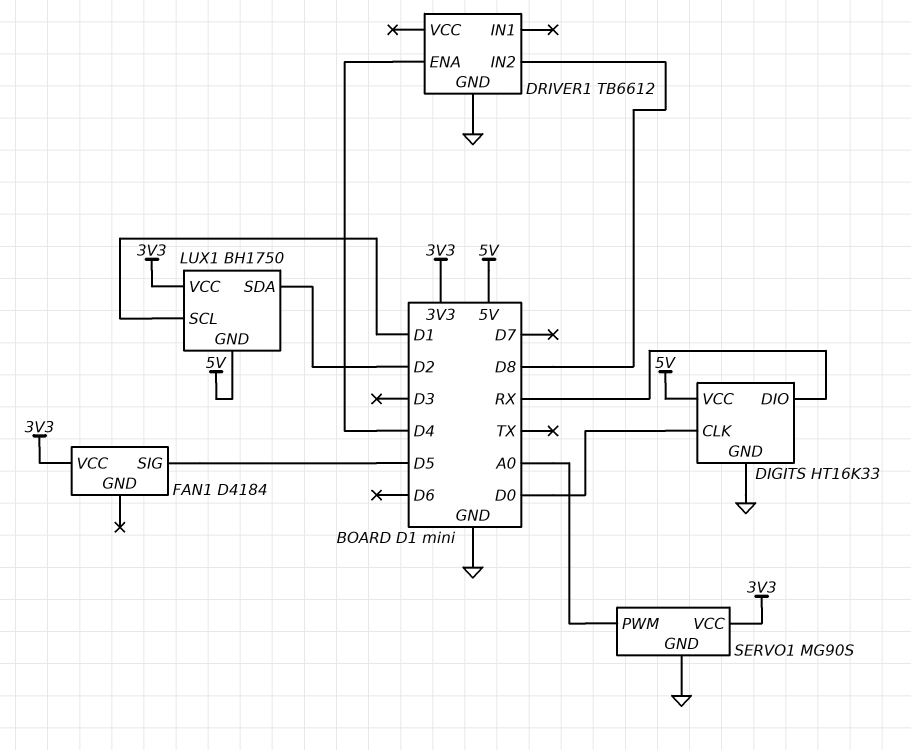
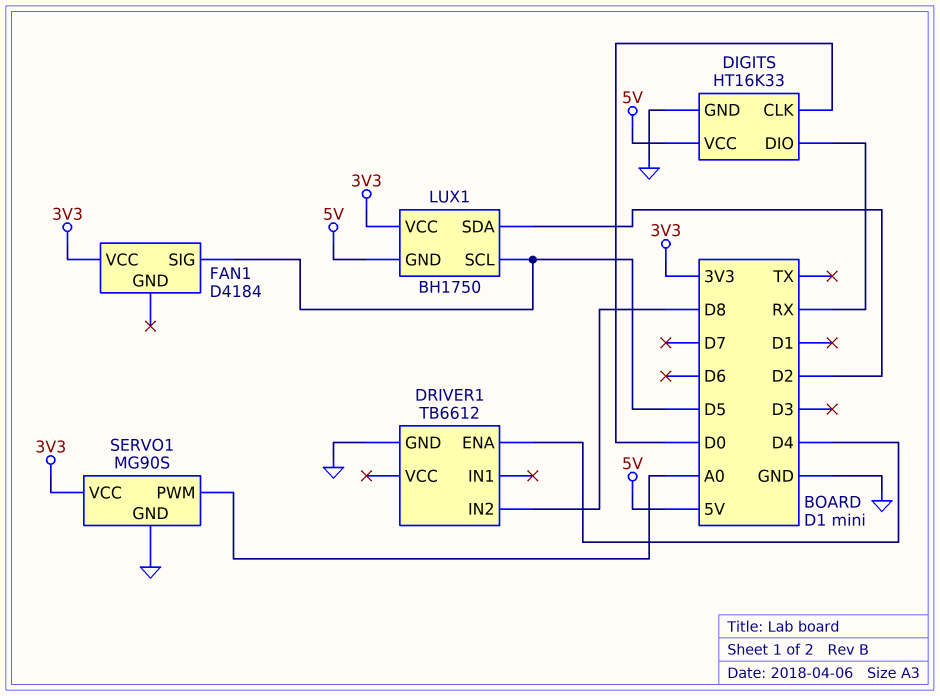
LUX1 pin SCL: D1 -> D5

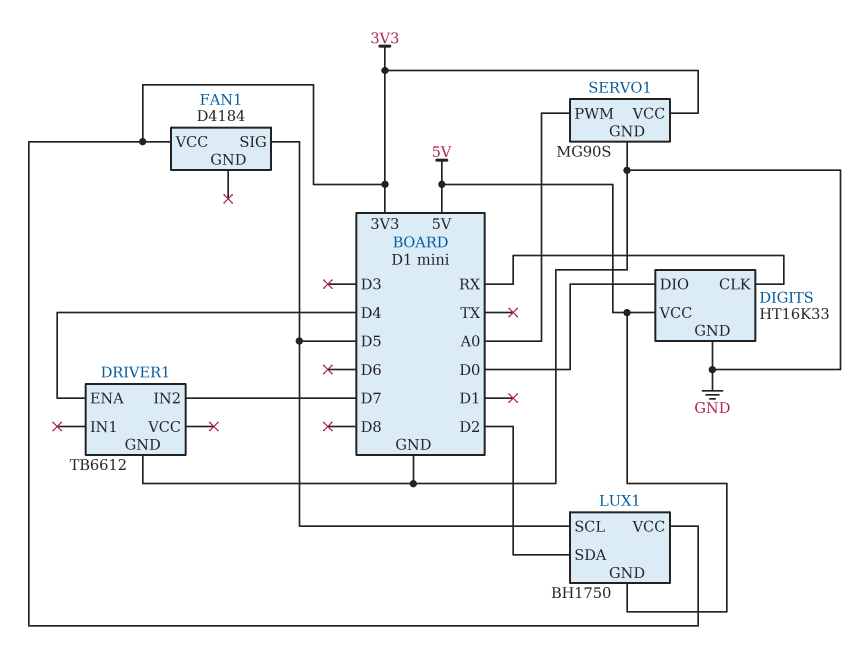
DIGITS pin CLK: D0 -> RX
DIGITS pin DIO: RX -> D0
DRIVER1 pin IN2: D8 -> D7

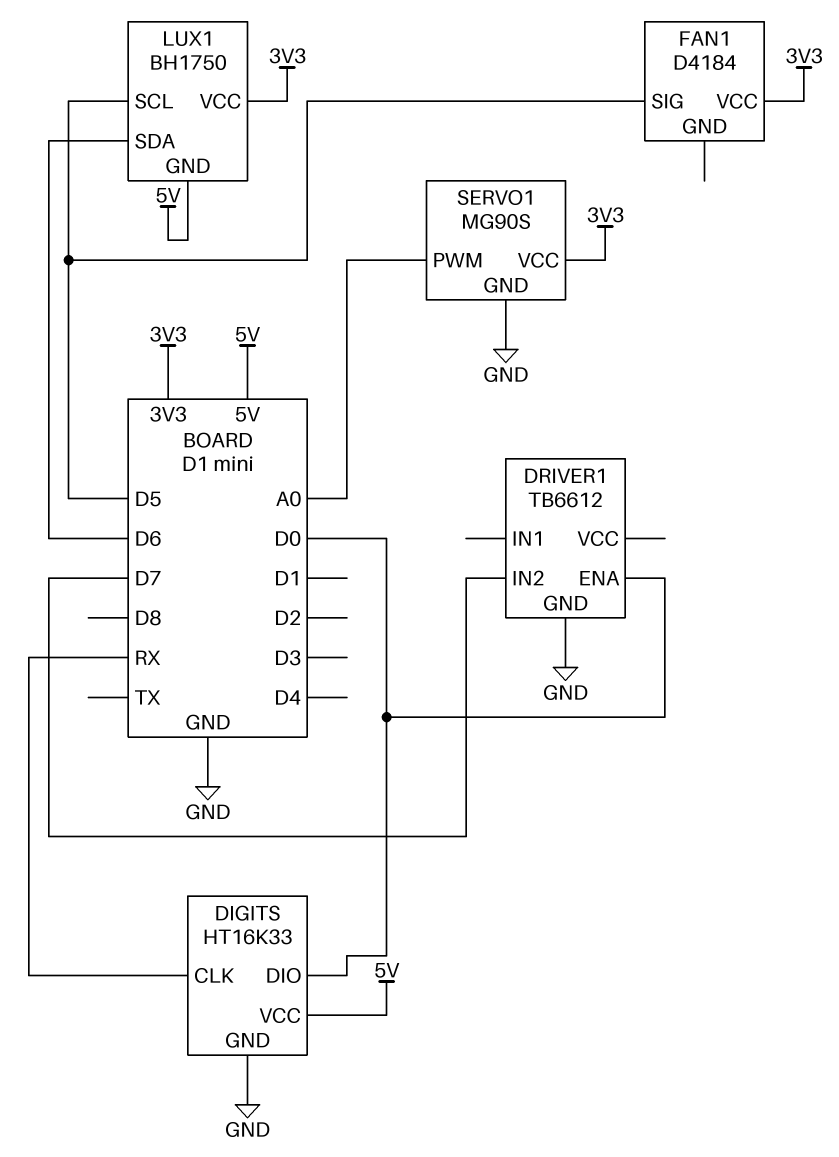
DRIVER1 pin ENA: D4 -> D0
LUX1 pin SDA: D2 -> D6

